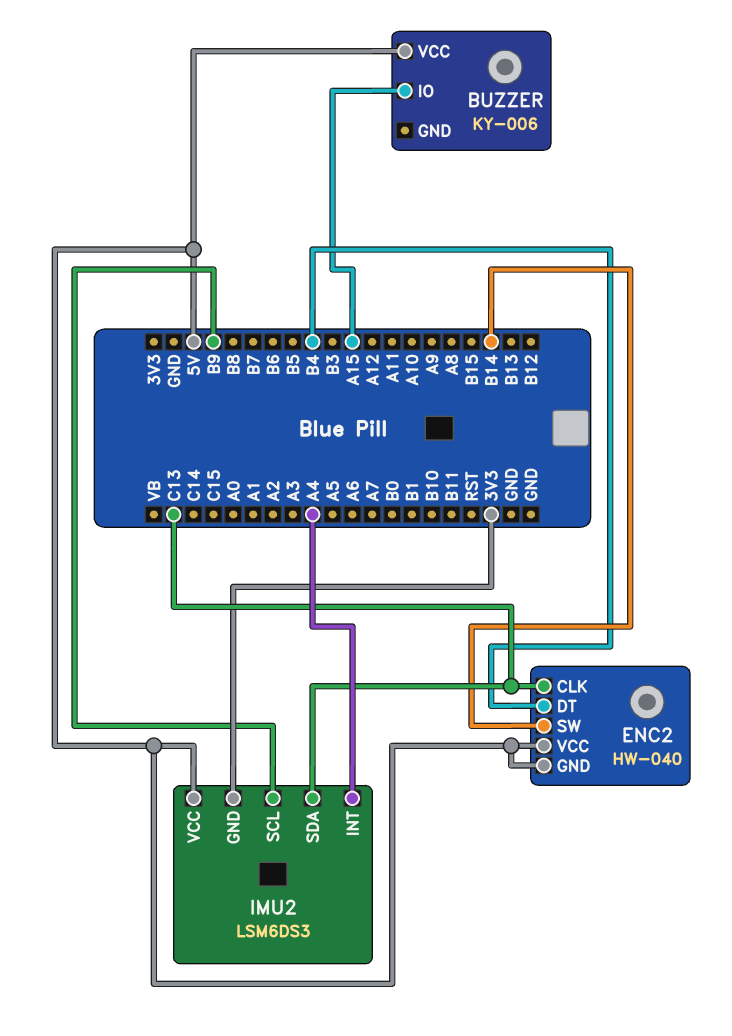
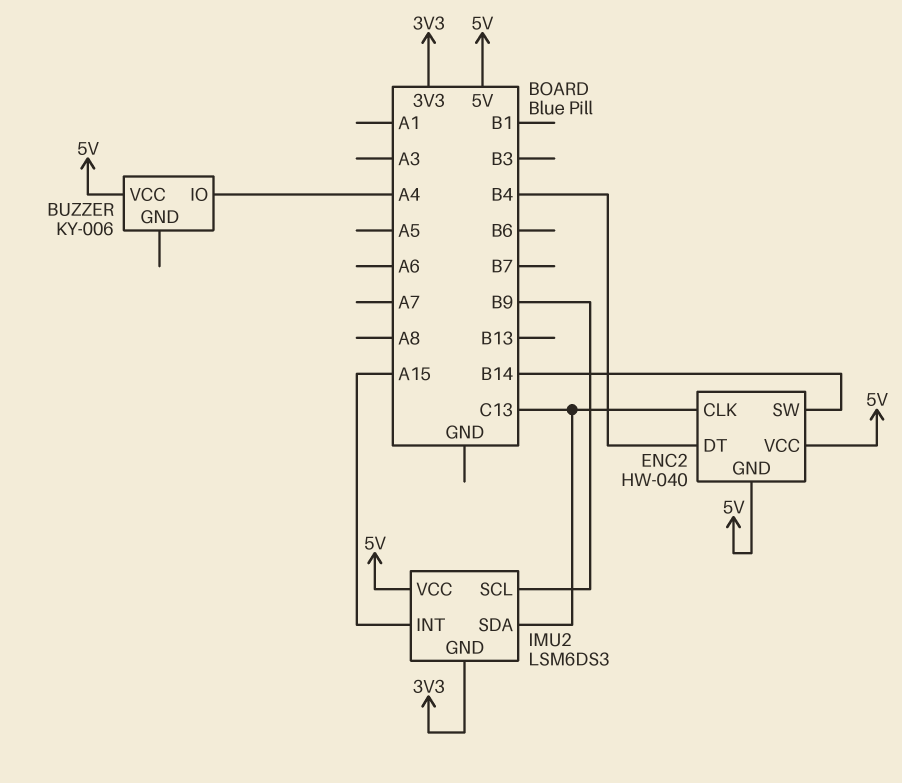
BUZZER pin IO: A15 -> A4
IMU2 pin INT: A4 -> A15

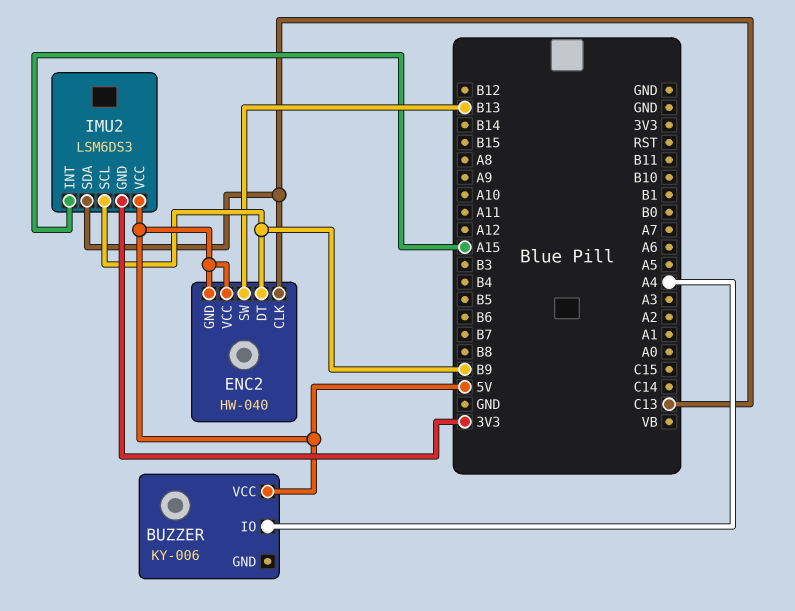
ENC2 pin DT: B4 -> B9
ENC2 pin SW: B14 -> B13

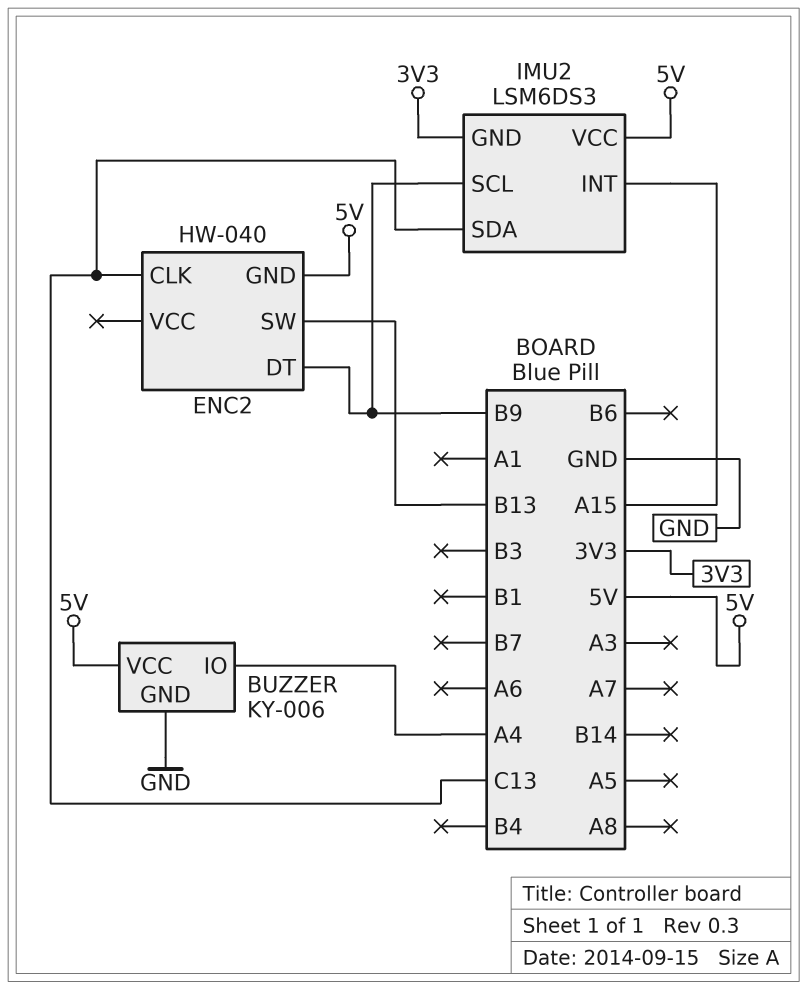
BUZZER pin GND: none -> GND
ENC2 pin VCC: 5V -> none

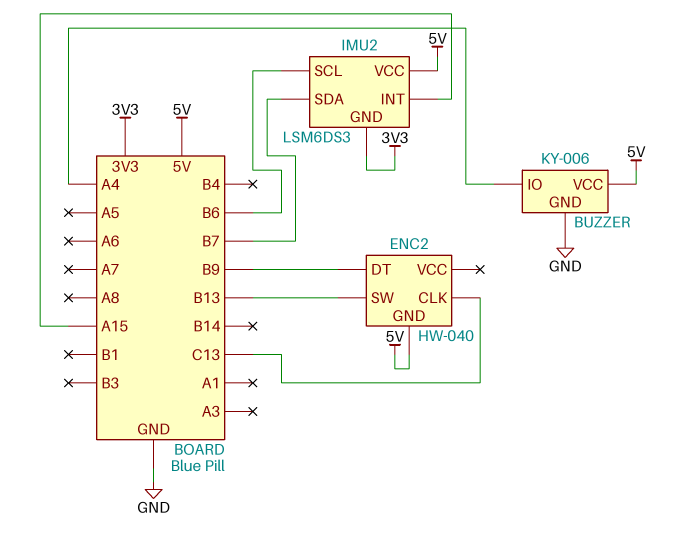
IMU2 pin SCL: B9 -> B6
IMU2 pin SDA: C13 -> B7

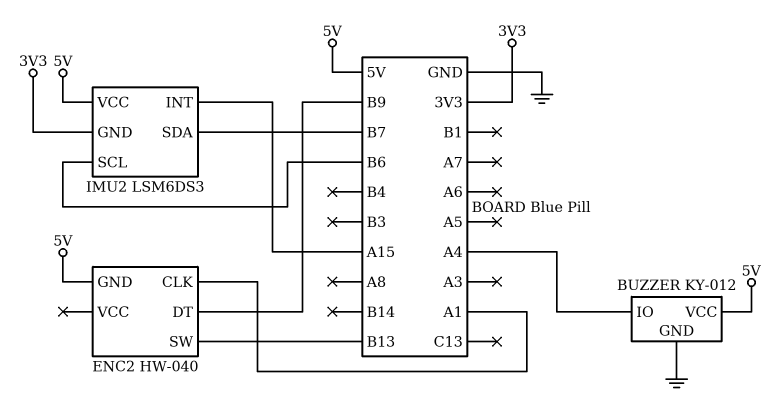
BUZZER: KY-006 -> KY-012
ENC2 pin CLK: C13 -> A1

